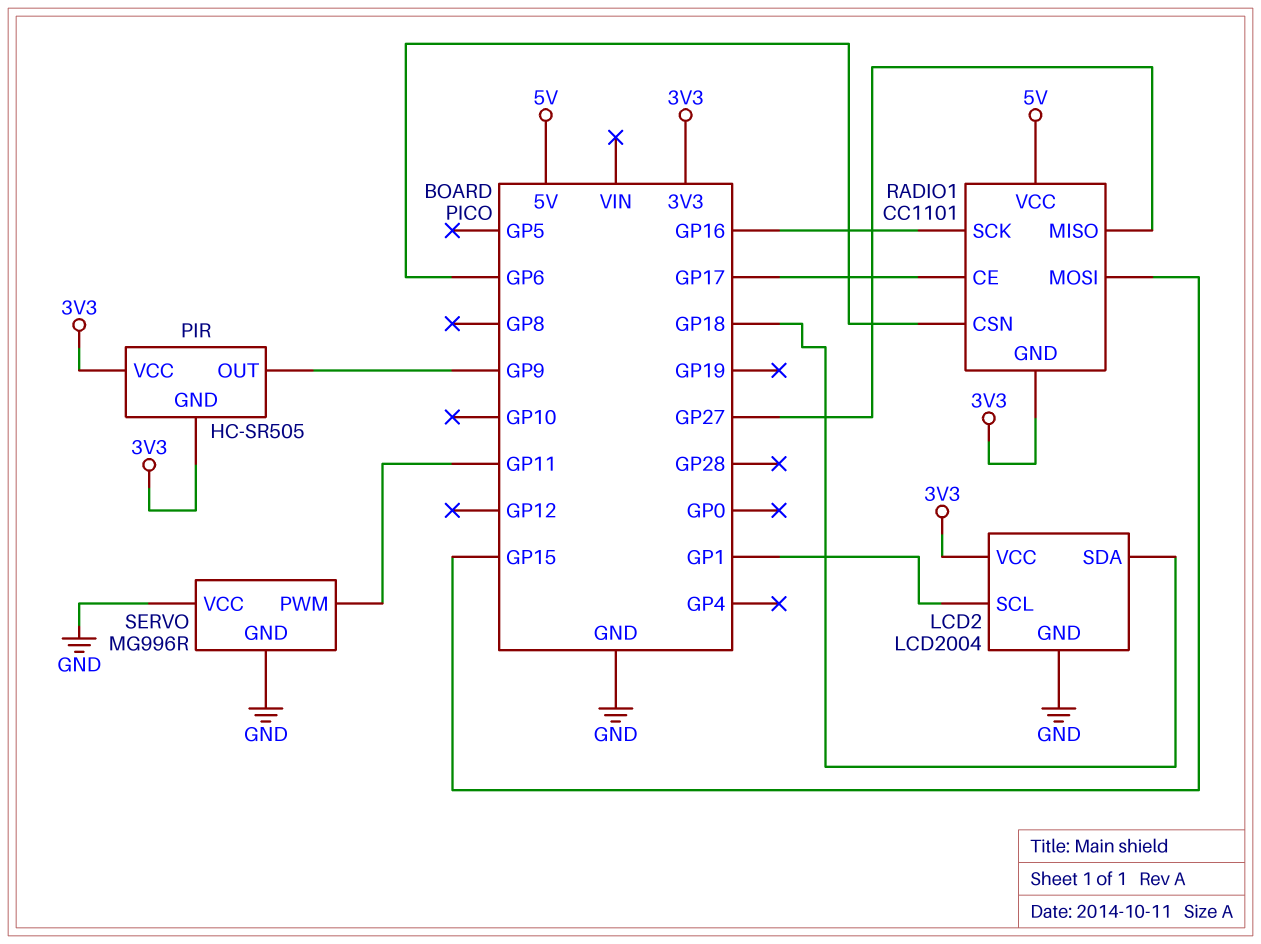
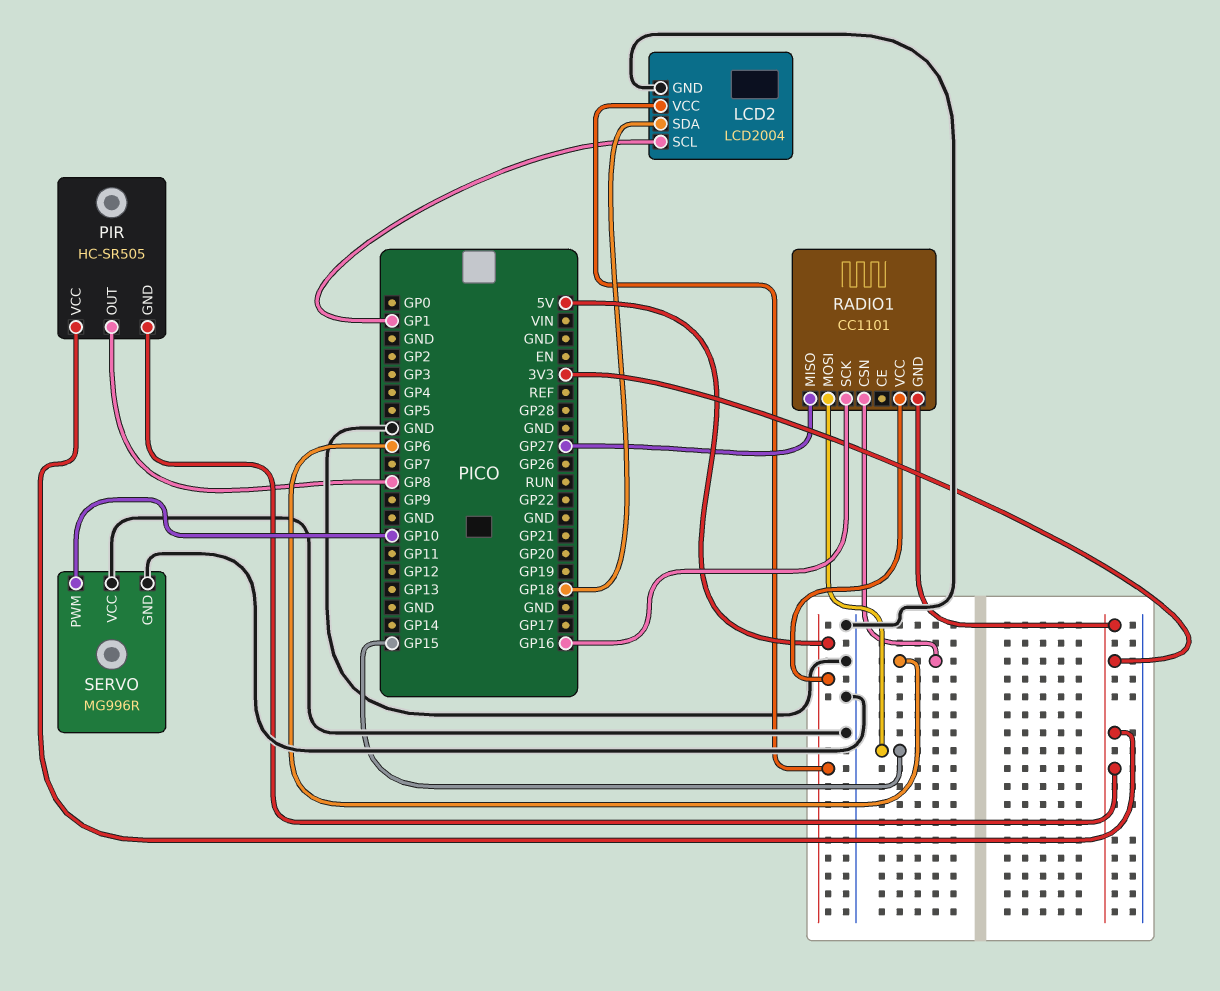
LCD2 pin VCC: 3V3 -> 5V
PIR pin OUT: GP9 -> GP8
RADIO1 pin CE: GP17 -> none
SERVO pin PWM: GP11 -> GP10

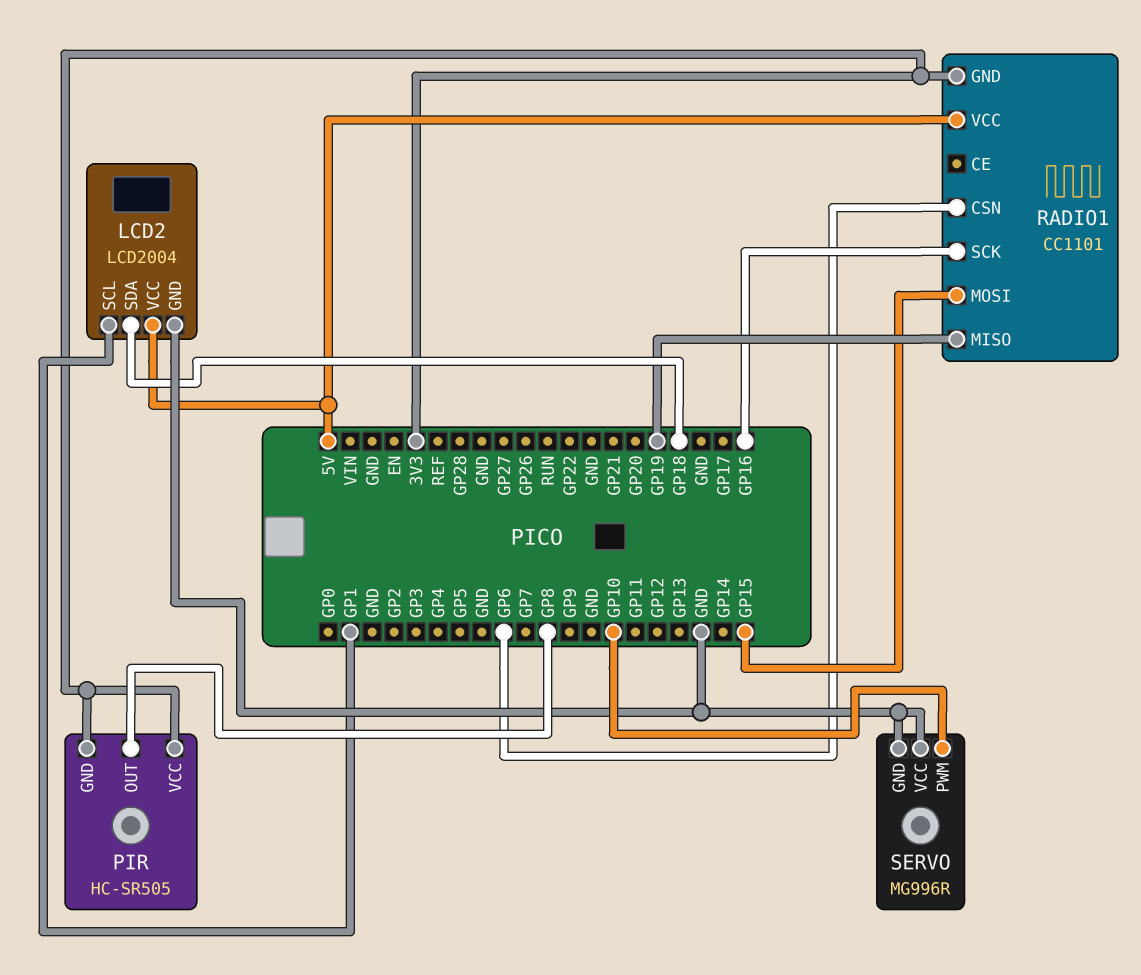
RADIO1 pin MISO: GP27 -> GP19

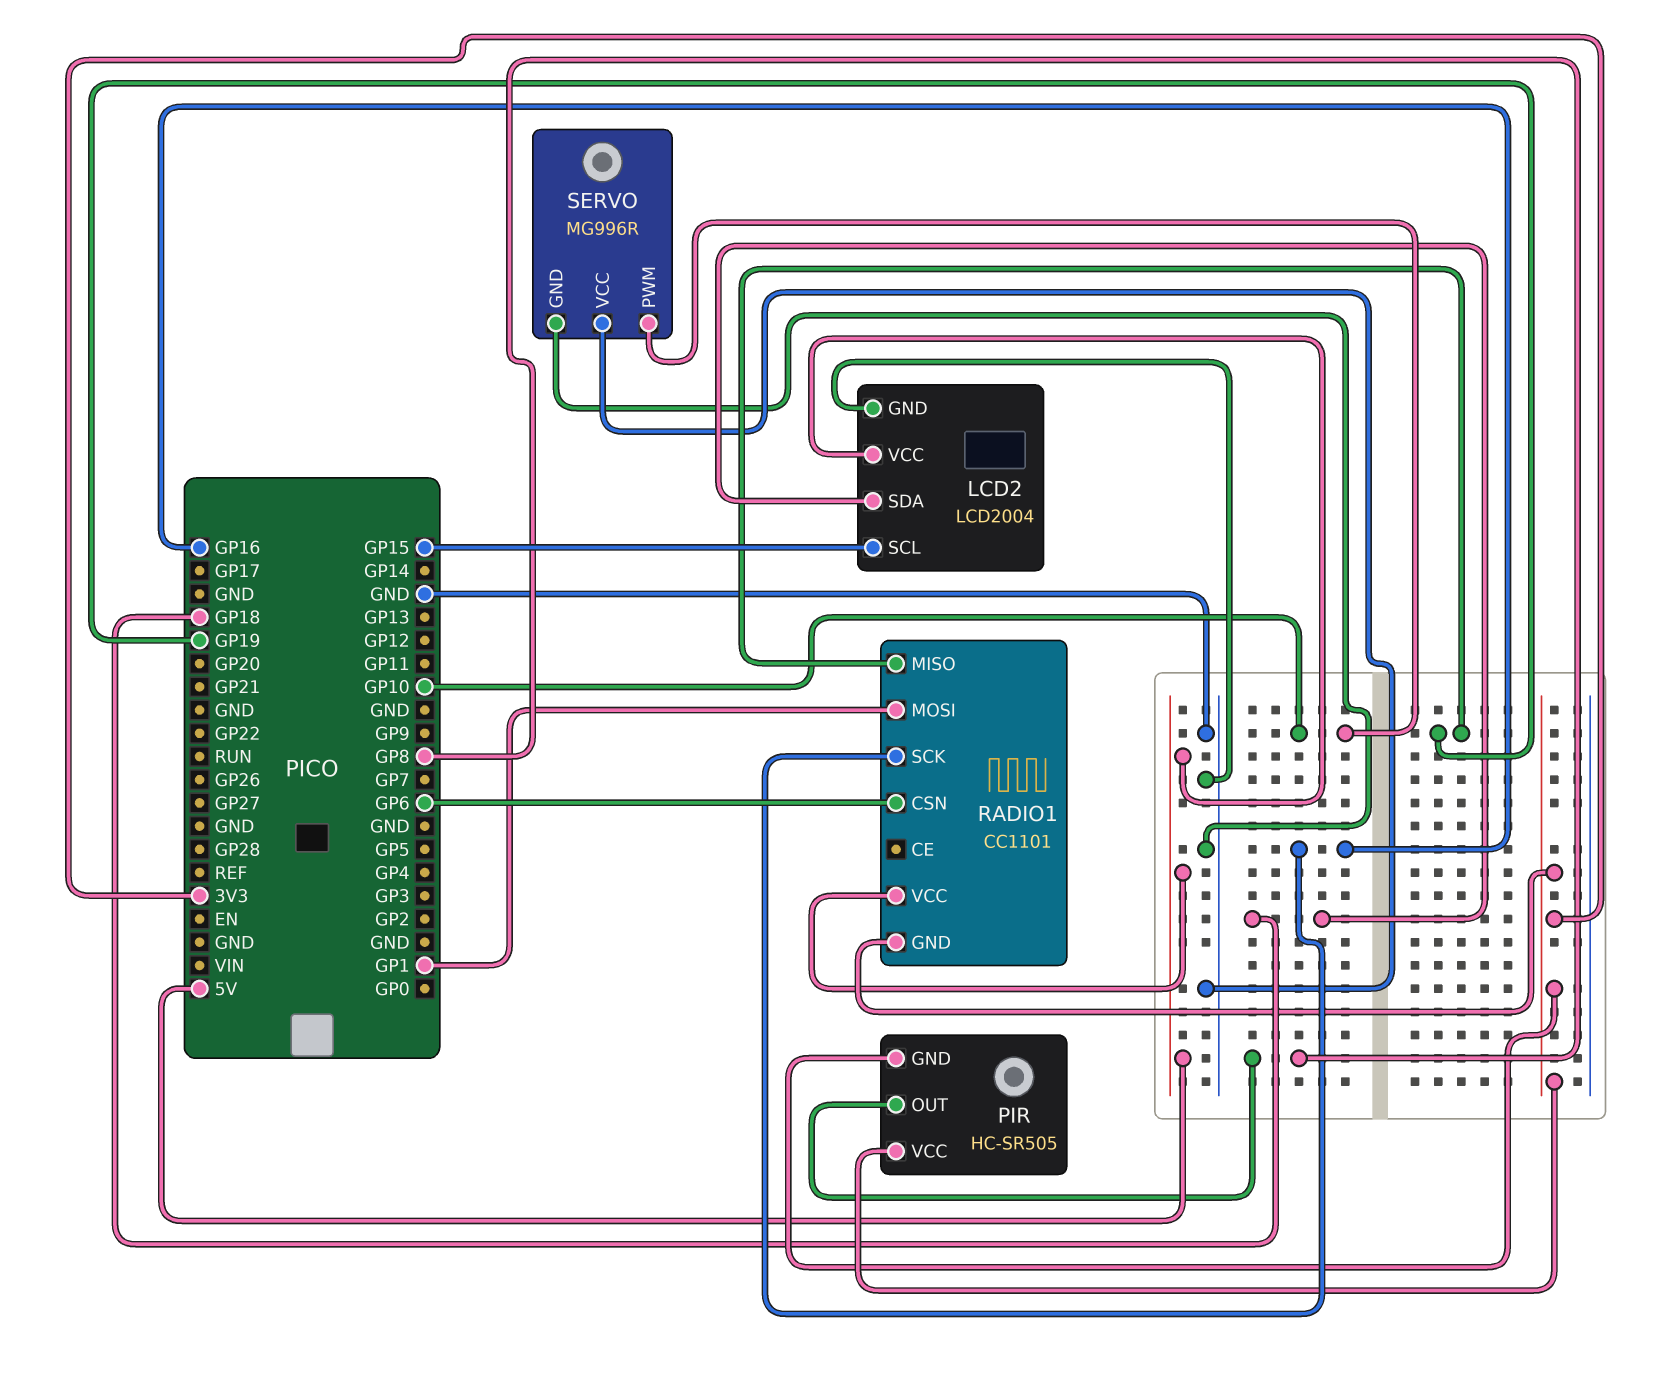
LCD2 pin SCL: GP1 -> GP15
RADIO1 pin MOSI: GP15 -> GP1

